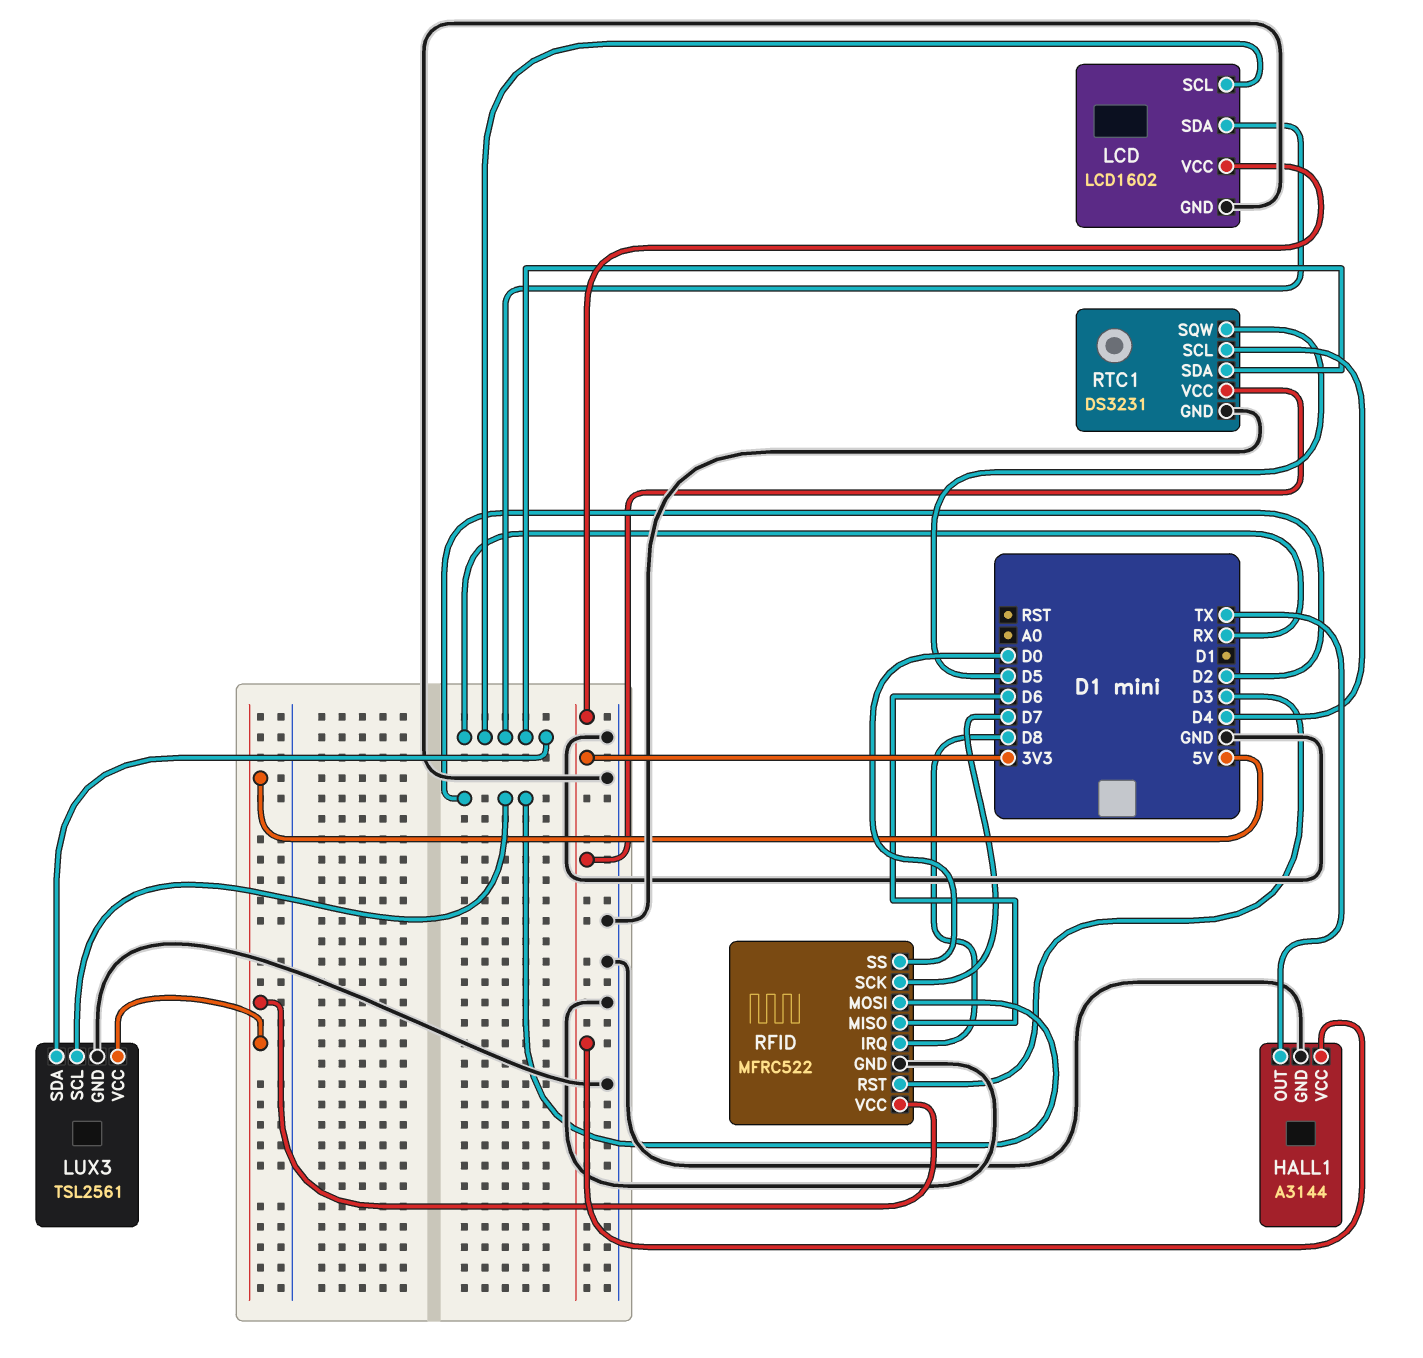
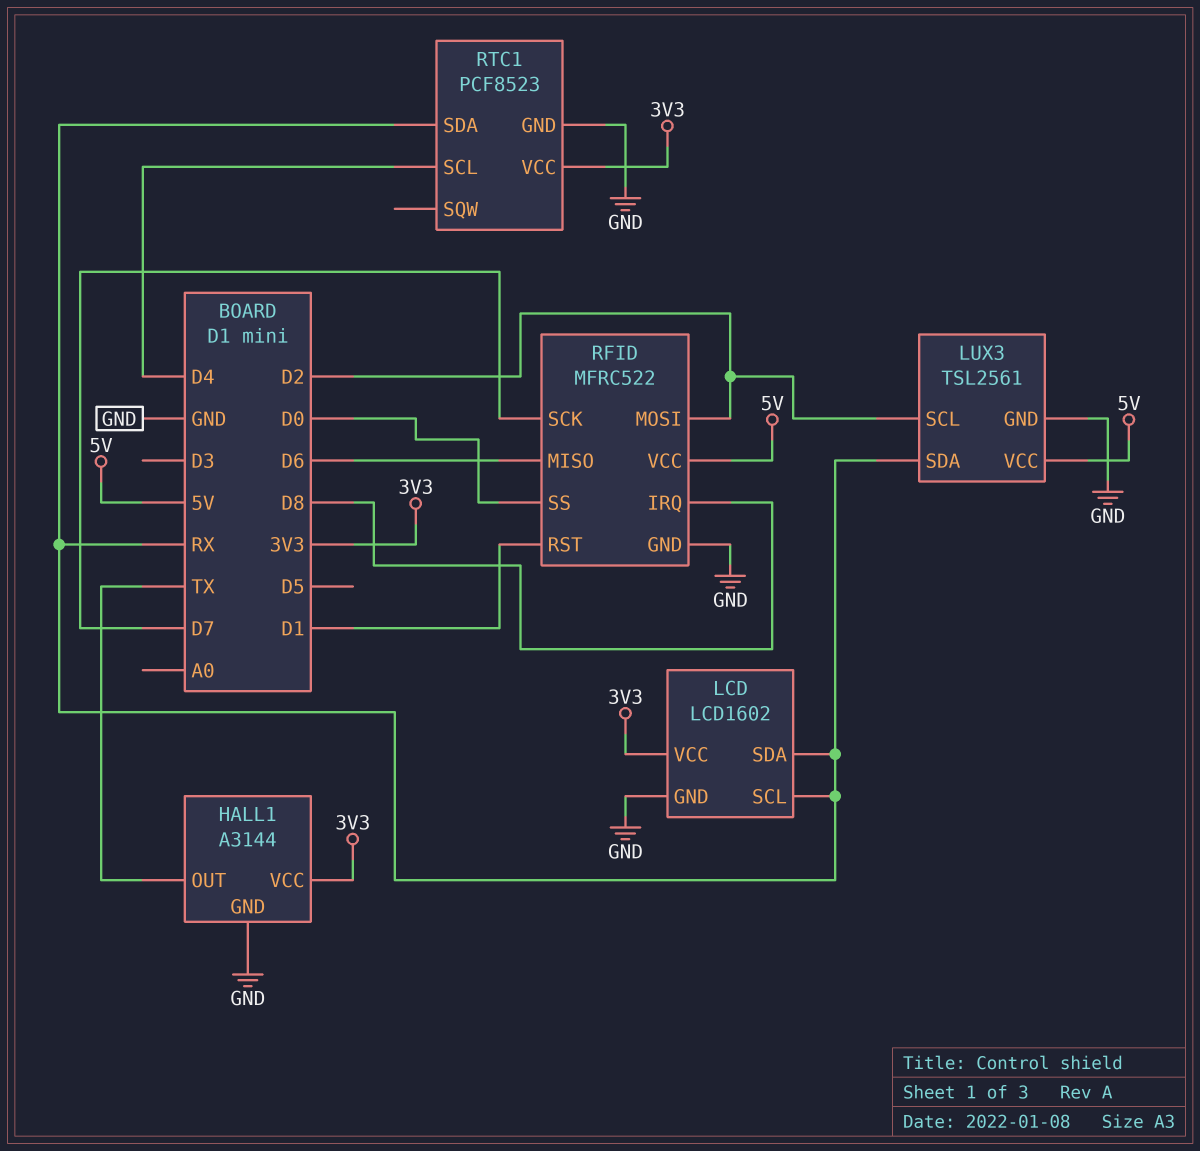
RFID pin RST: D3 -> D1
RTC1: DS3231 -> PCF8523
RTC1 pin SQW: D5 -> none

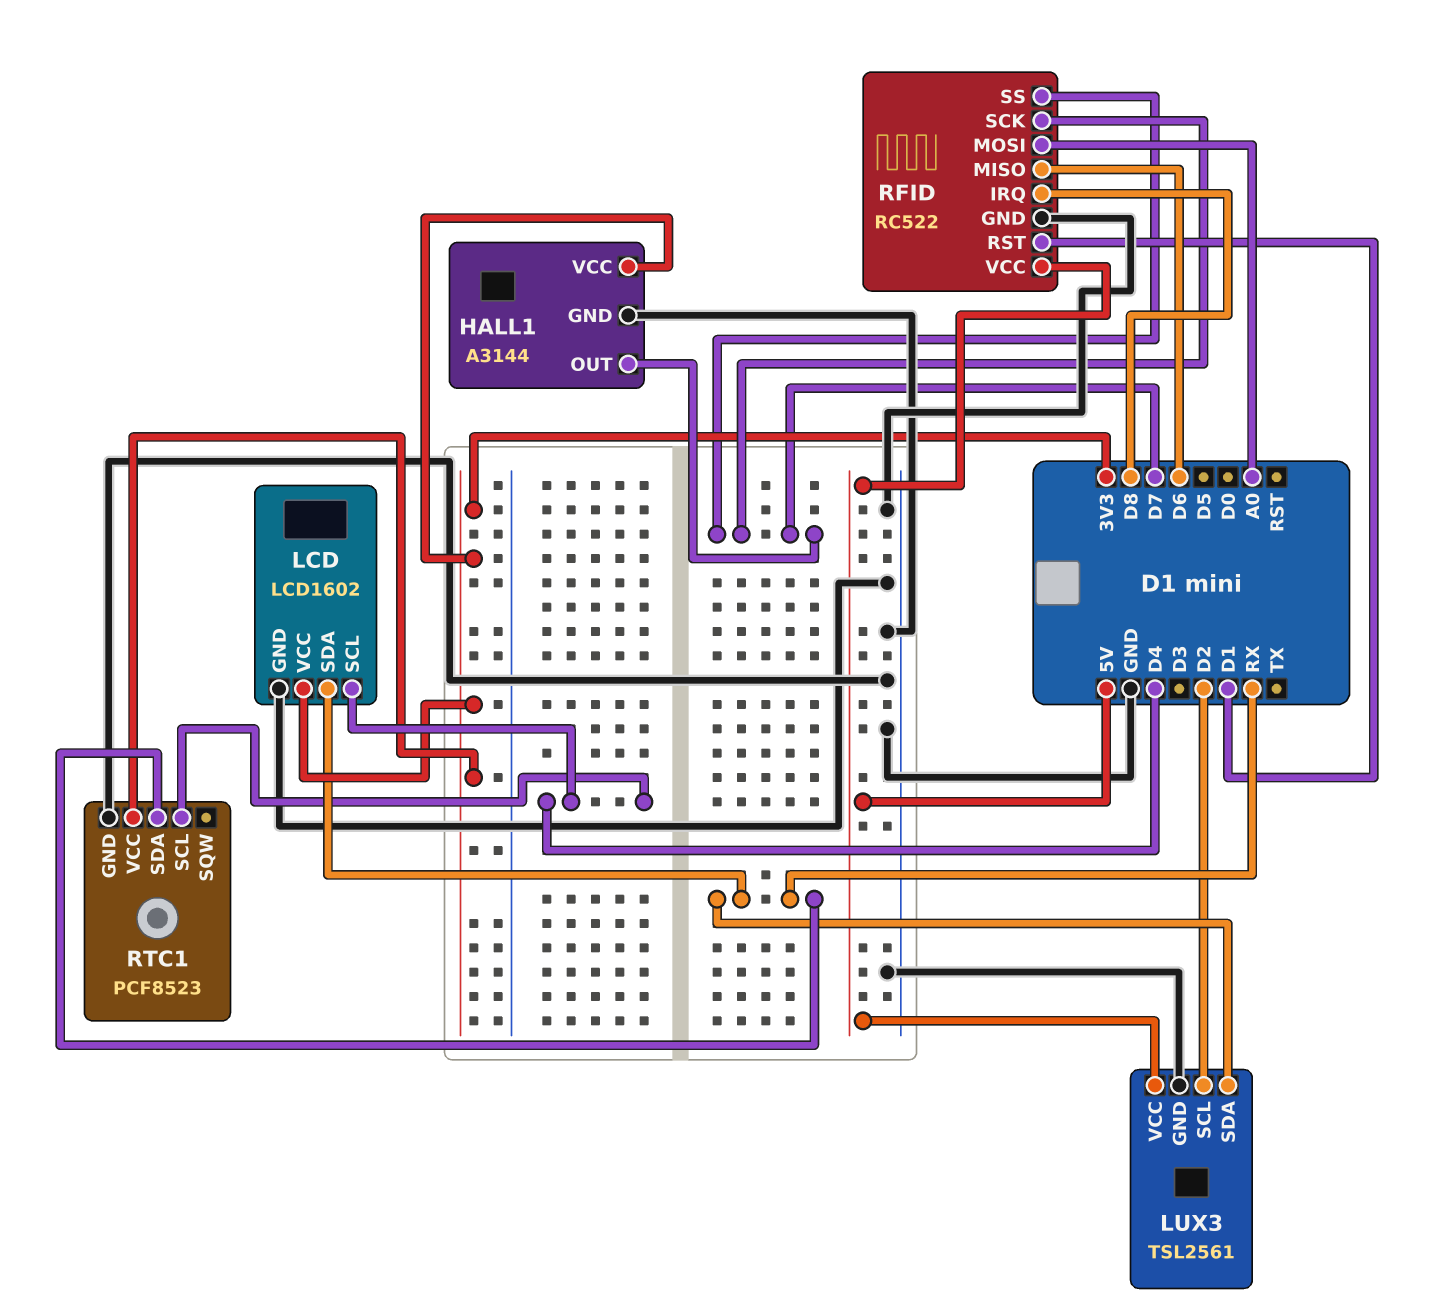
HALL1 pin OUT: TX -> D7
LCD pin SCL: RX -> D4
RFID: MFRC522 -> RC522
RFID pin MOSI: D2 -> A0
RFID pin SS: D0 -> D7

